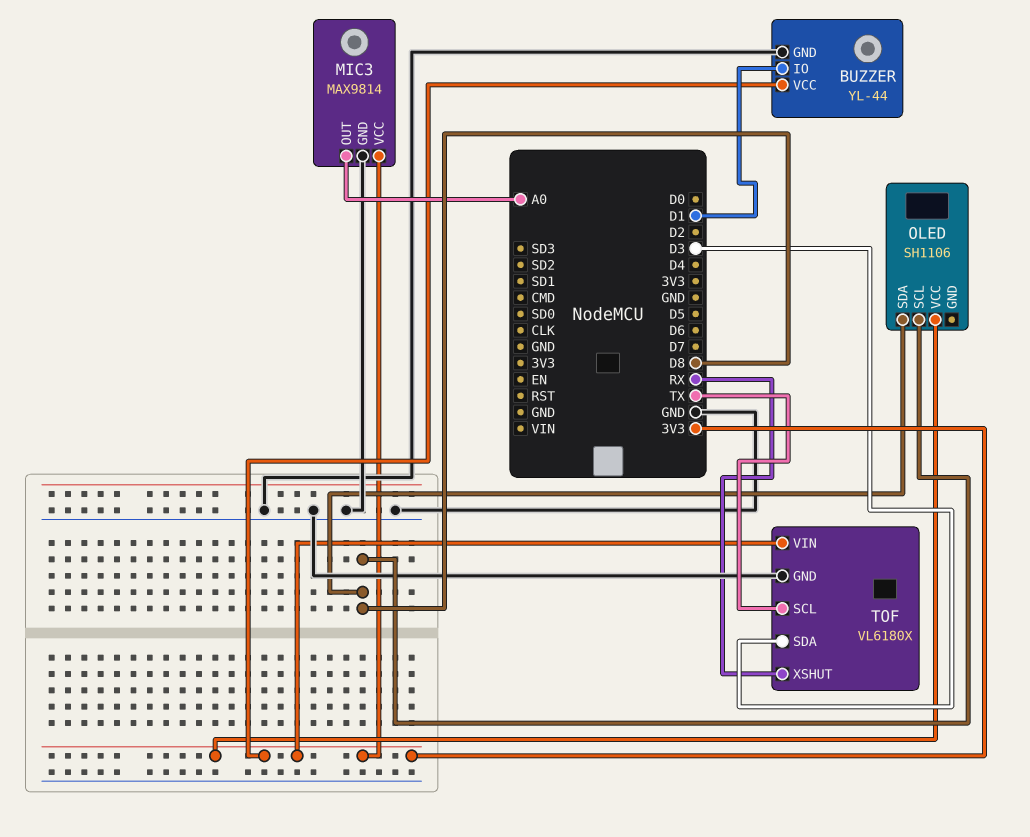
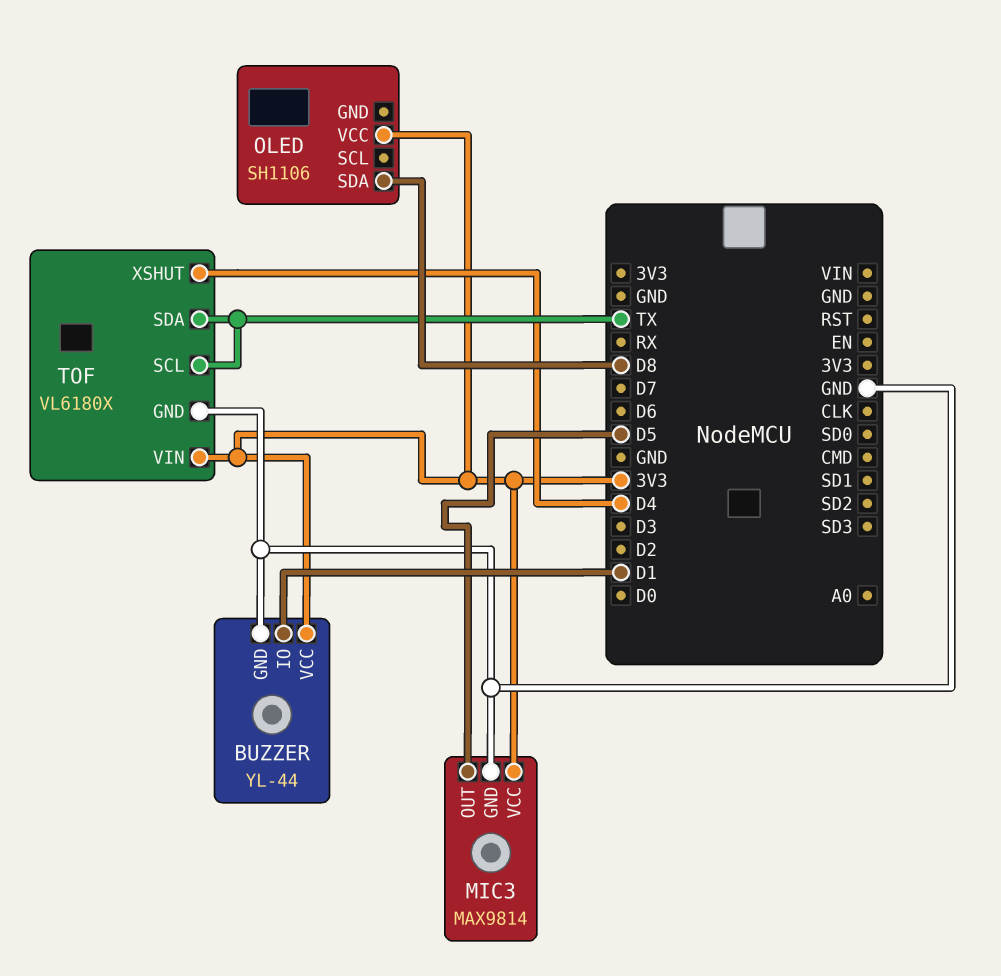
MIC3 pin OUT: A0 -> D5
OLED pin SCL: D8 -> none
TOF pin SDA: D3 -> TX
TOF pin XSHUT: RX -> D4

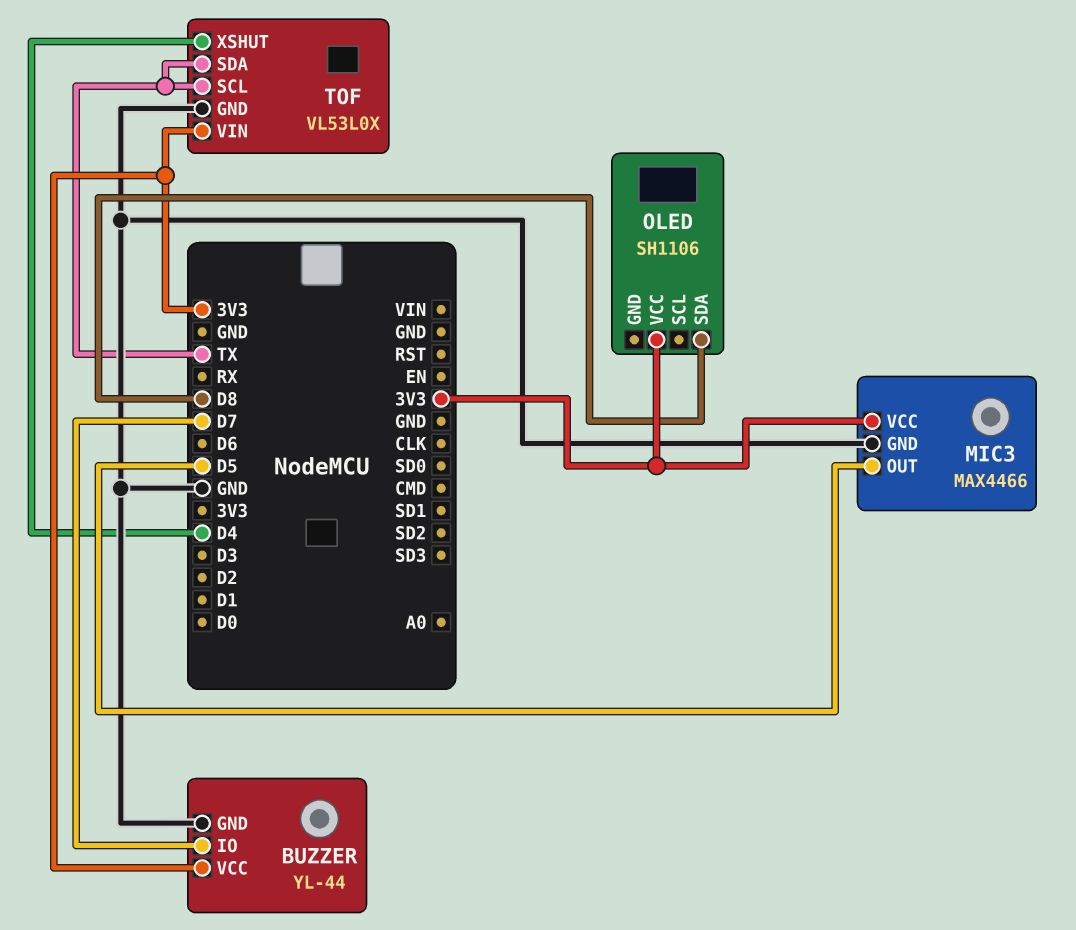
BUZZER pin IO: D1 -> D7
MIC3: MAX9814 -> MAX4466
TOF: VL6180X -> VL53L0X

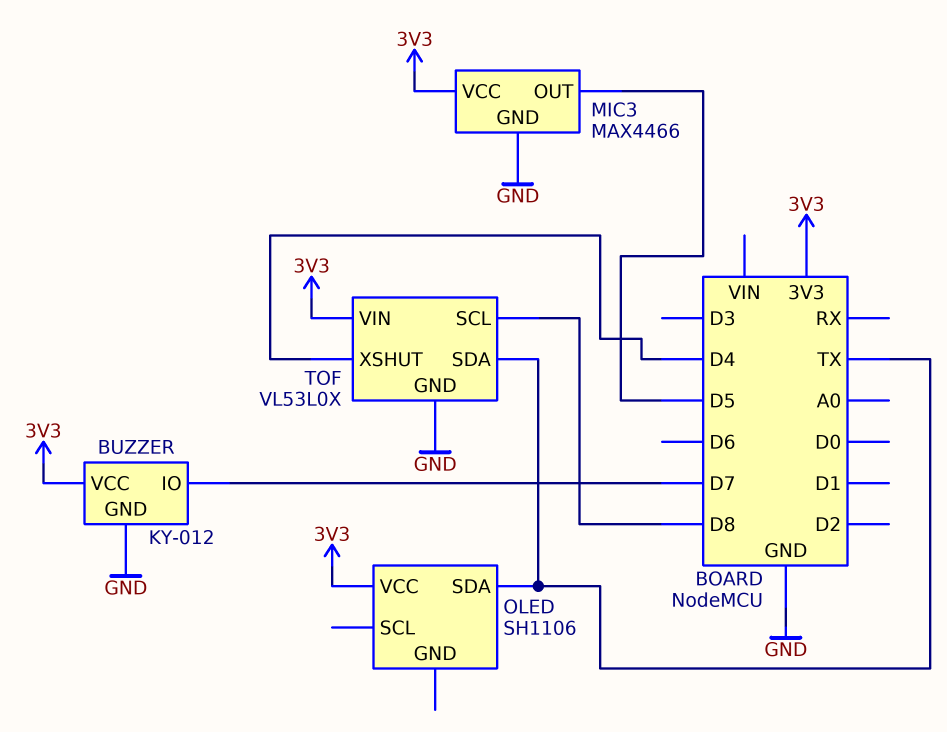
BUZZER: YL-44 -> KY-012
OLED pin SDA: D8 -> TX
TOF pin SCL: TX -> D8

